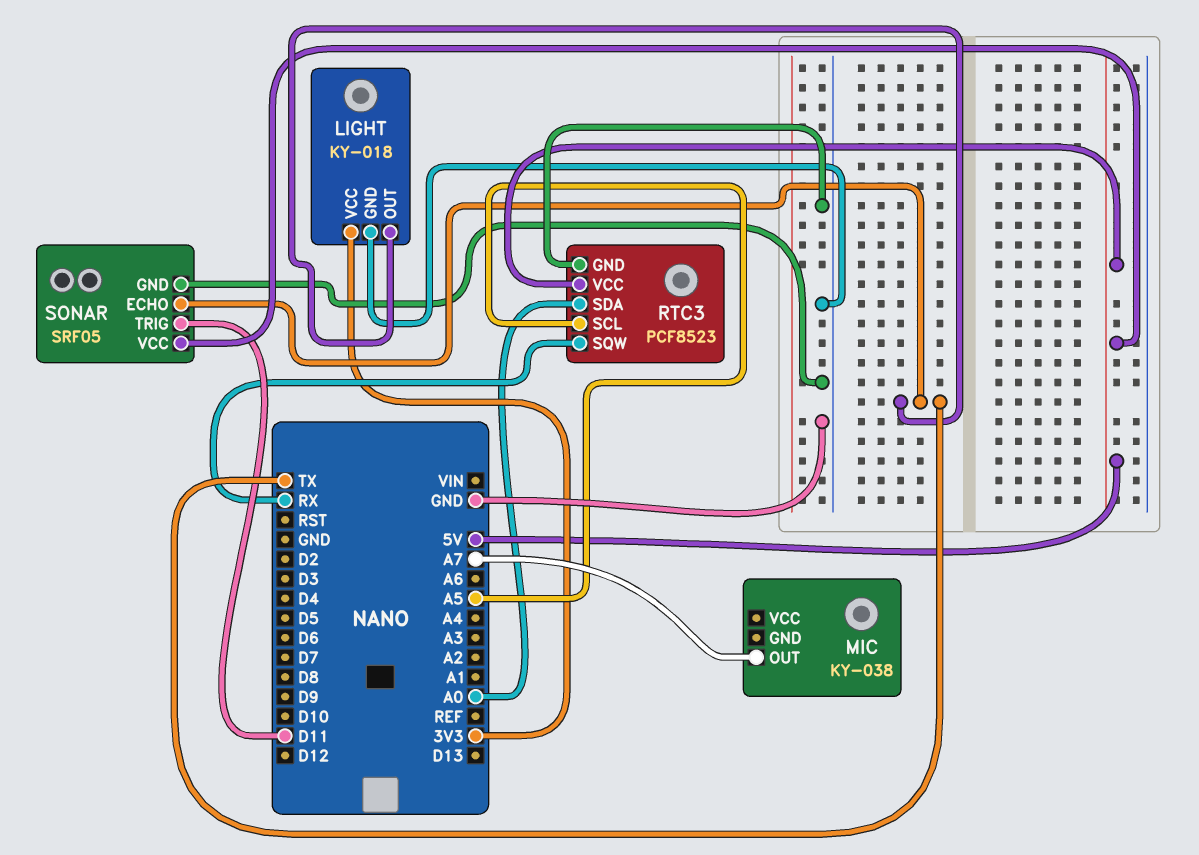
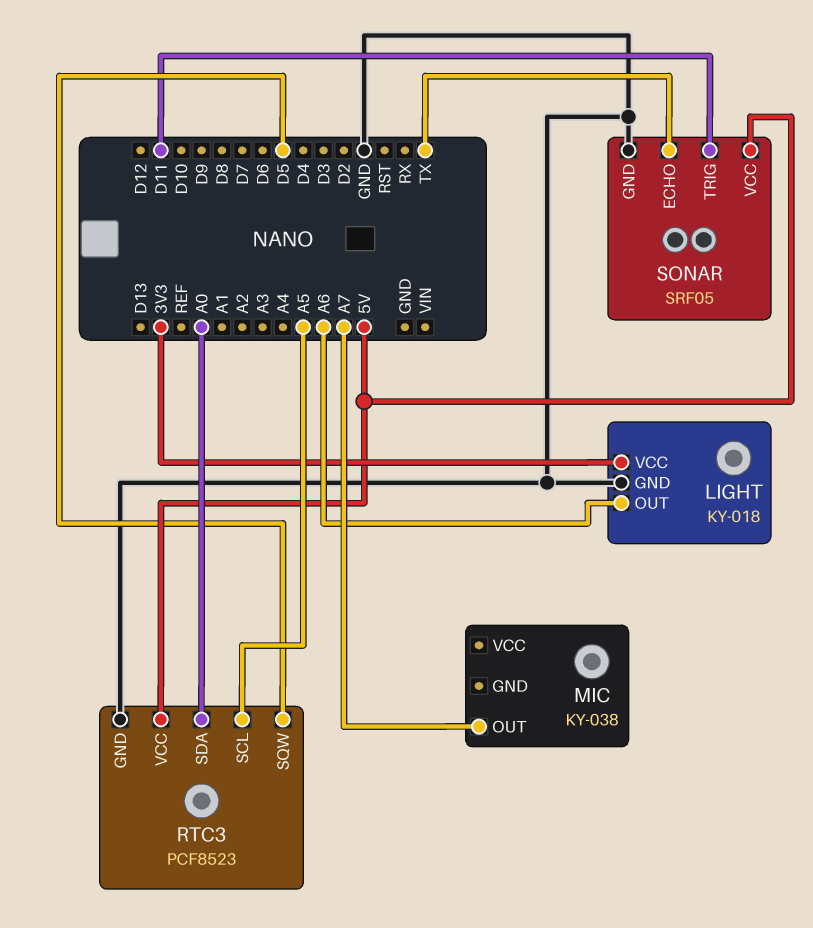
LIGHT pin OUT: TX -> A6
RTC3 pin SQW: RX -> D5

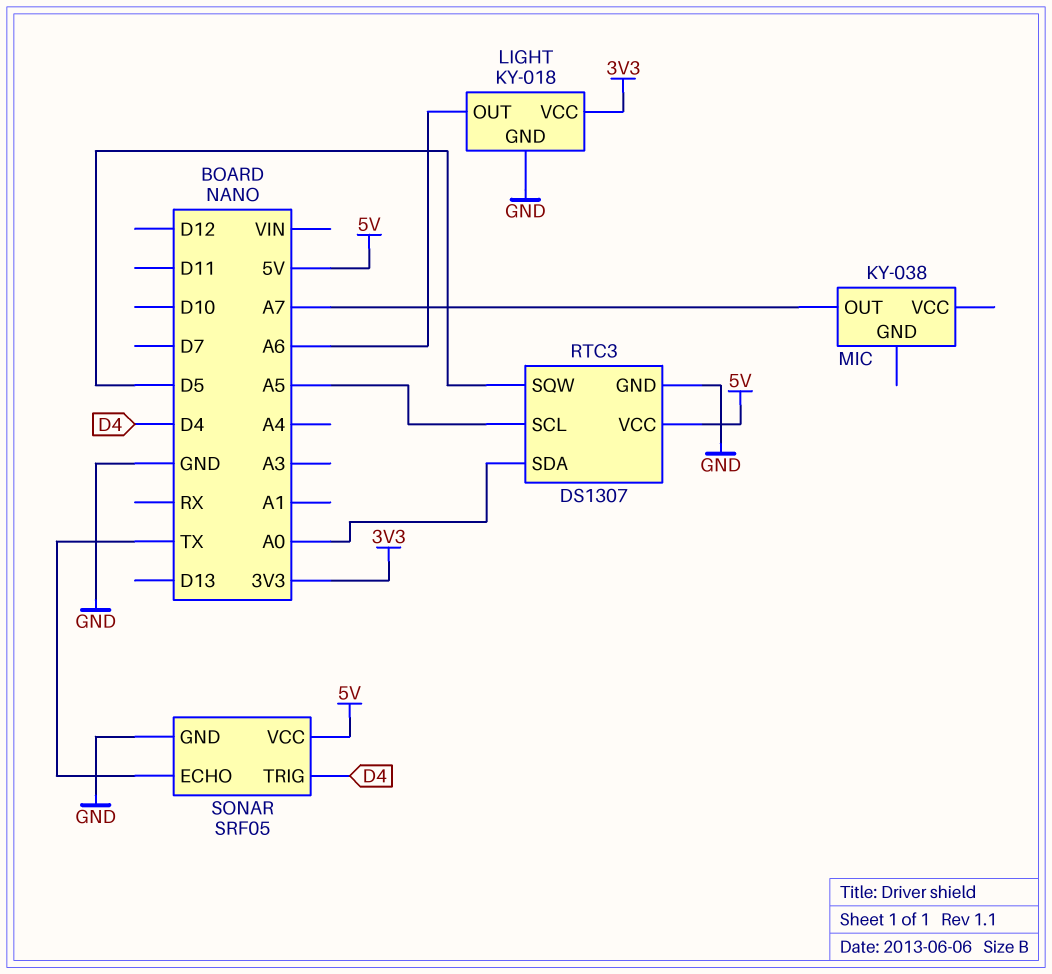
RTC3: PCF8523 -> DS1307
SONAR pin TRIG: D11 -> D4

